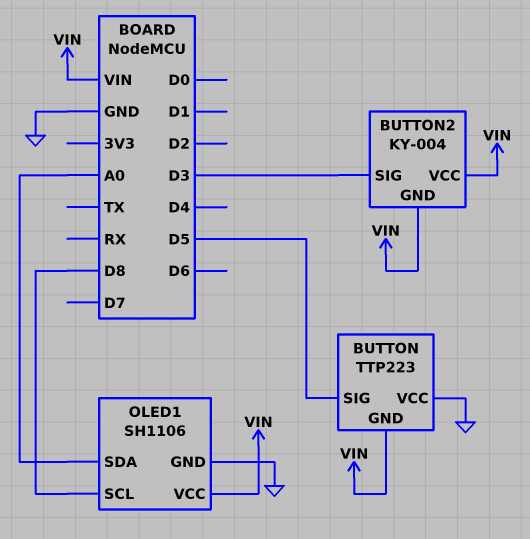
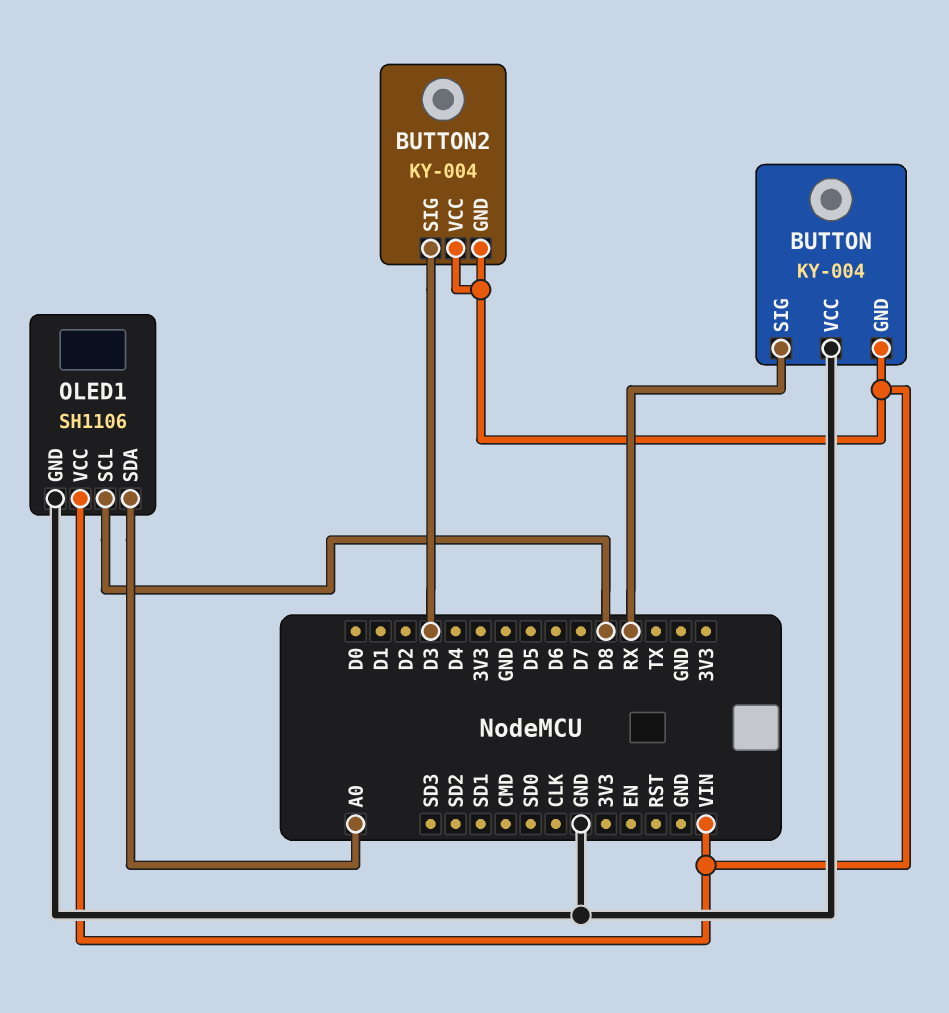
BUTTON: TTP223 -> KY-004
BUTTON pin SIG: D5 -> RX

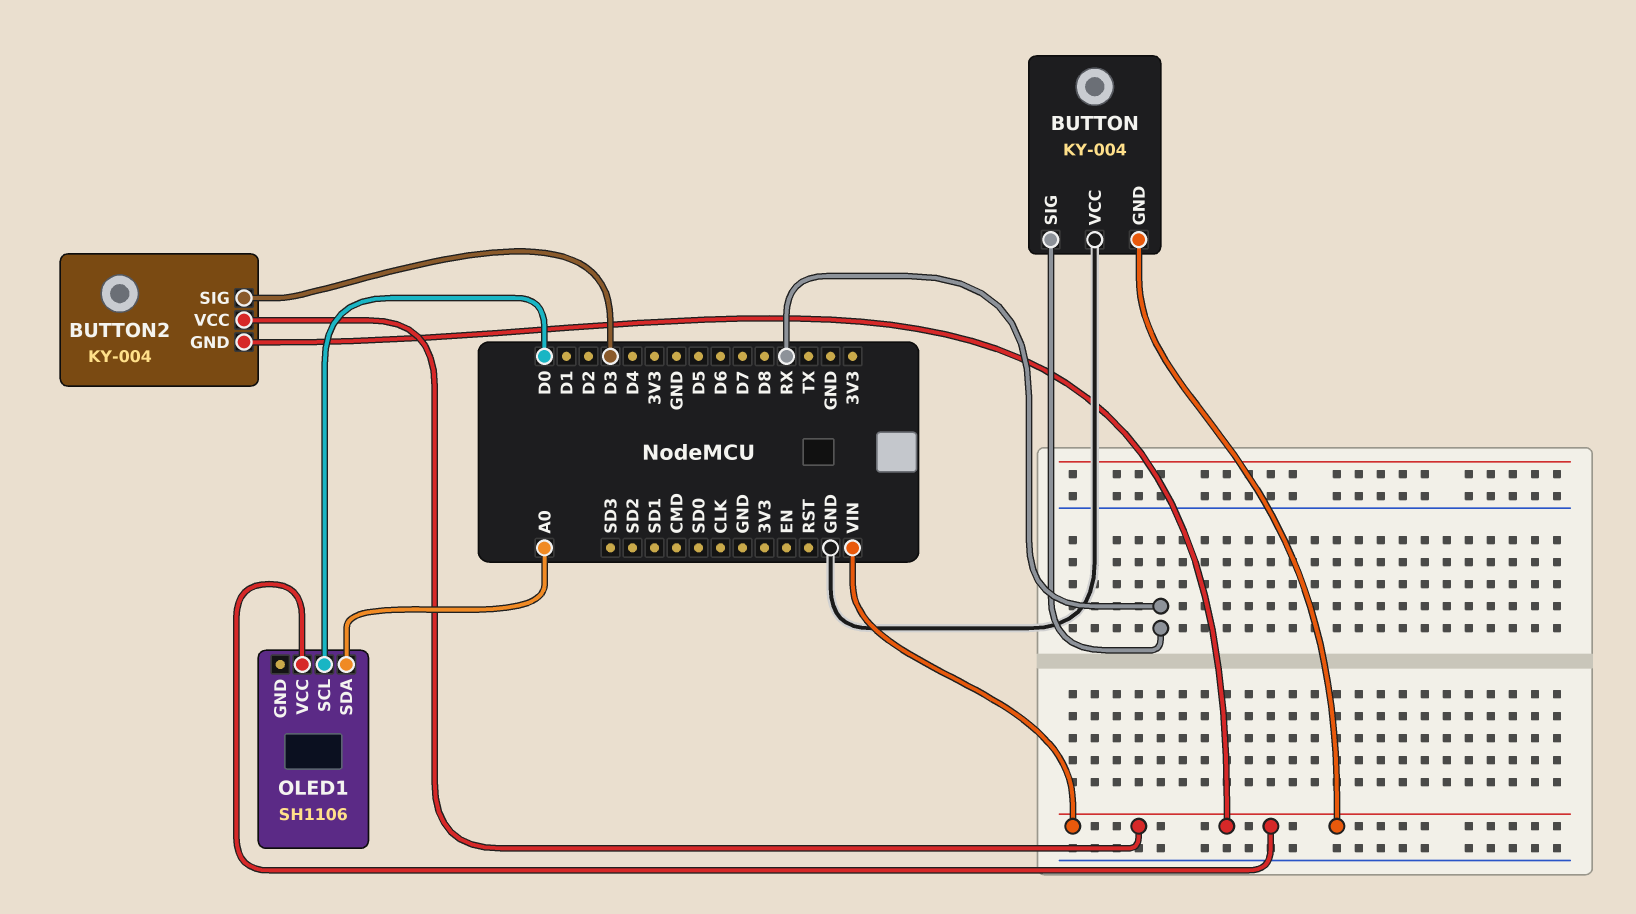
OLED1 pin GND: GND -> none
OLED1 pin SCL: D8 -> D0

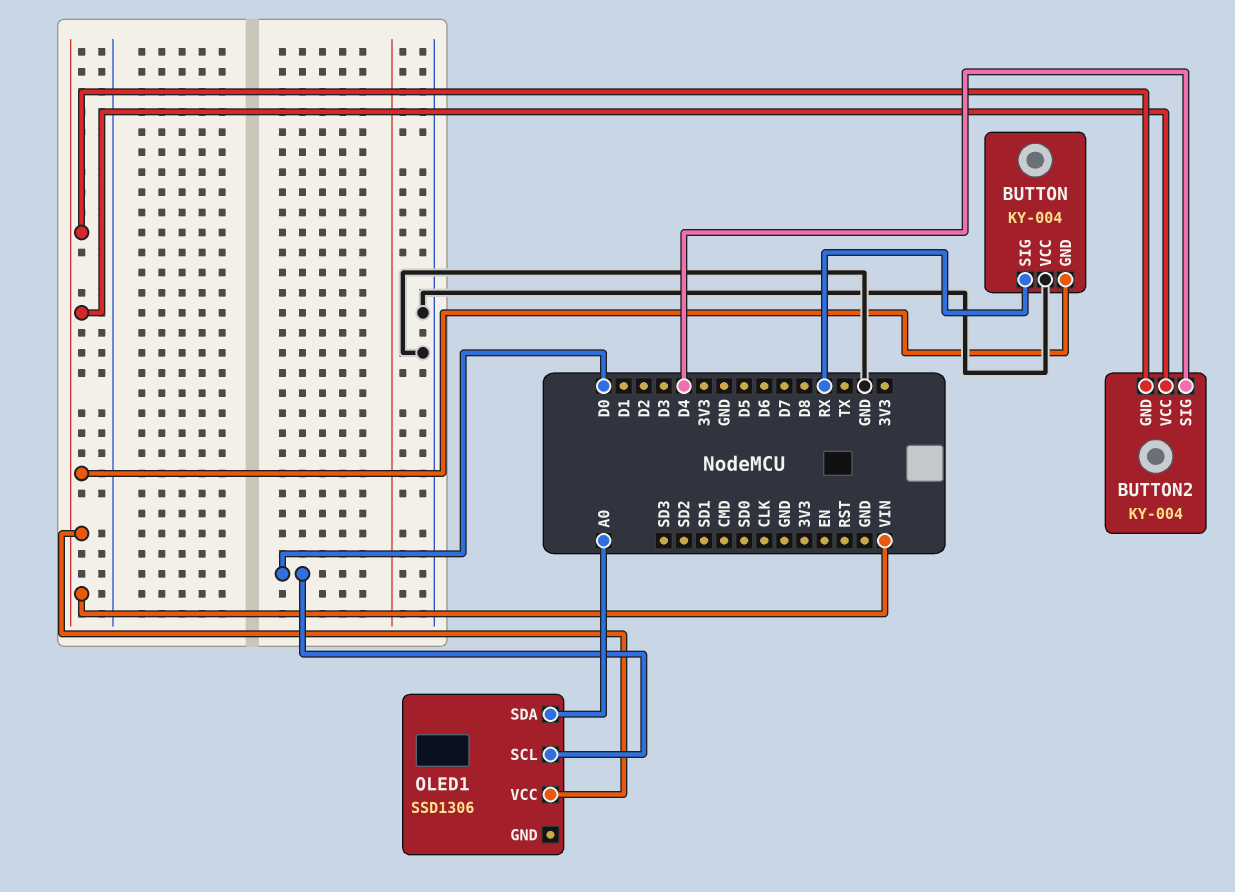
BUTTON2 pin SIG: D3 -> D4
OLED1: SH1106 -> SSD1306

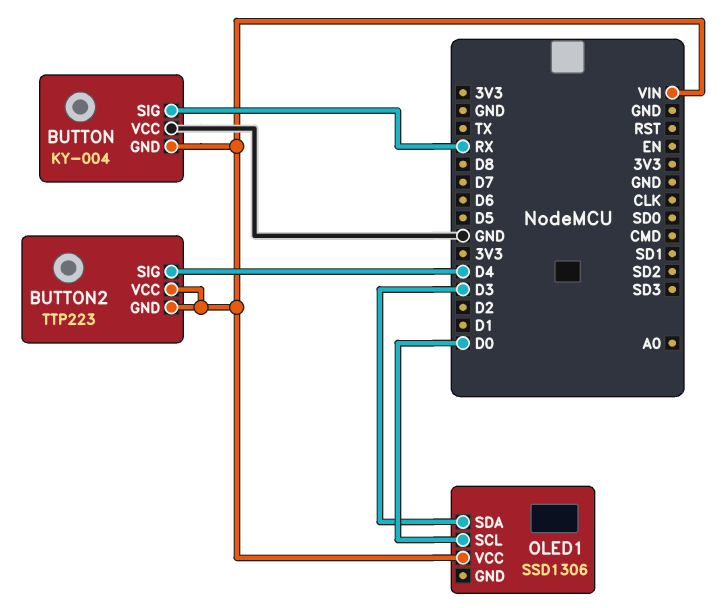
BUTTON2: KY-004 -> TTP223
OLED1 pin SDA: A0 -> D3

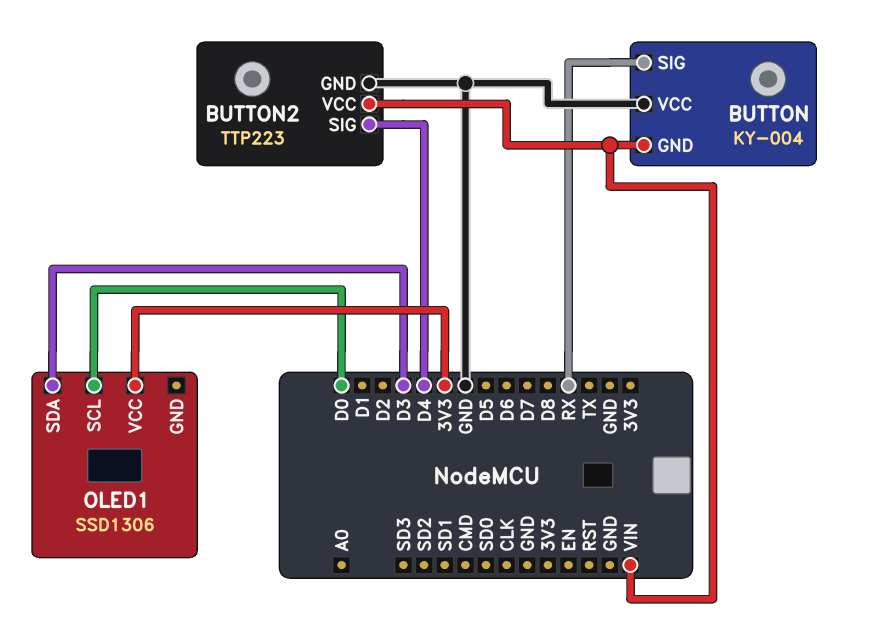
BUTTON2 pin GND: VIN -> GND
OLED1 pin VCC: VIN -> 3V3

